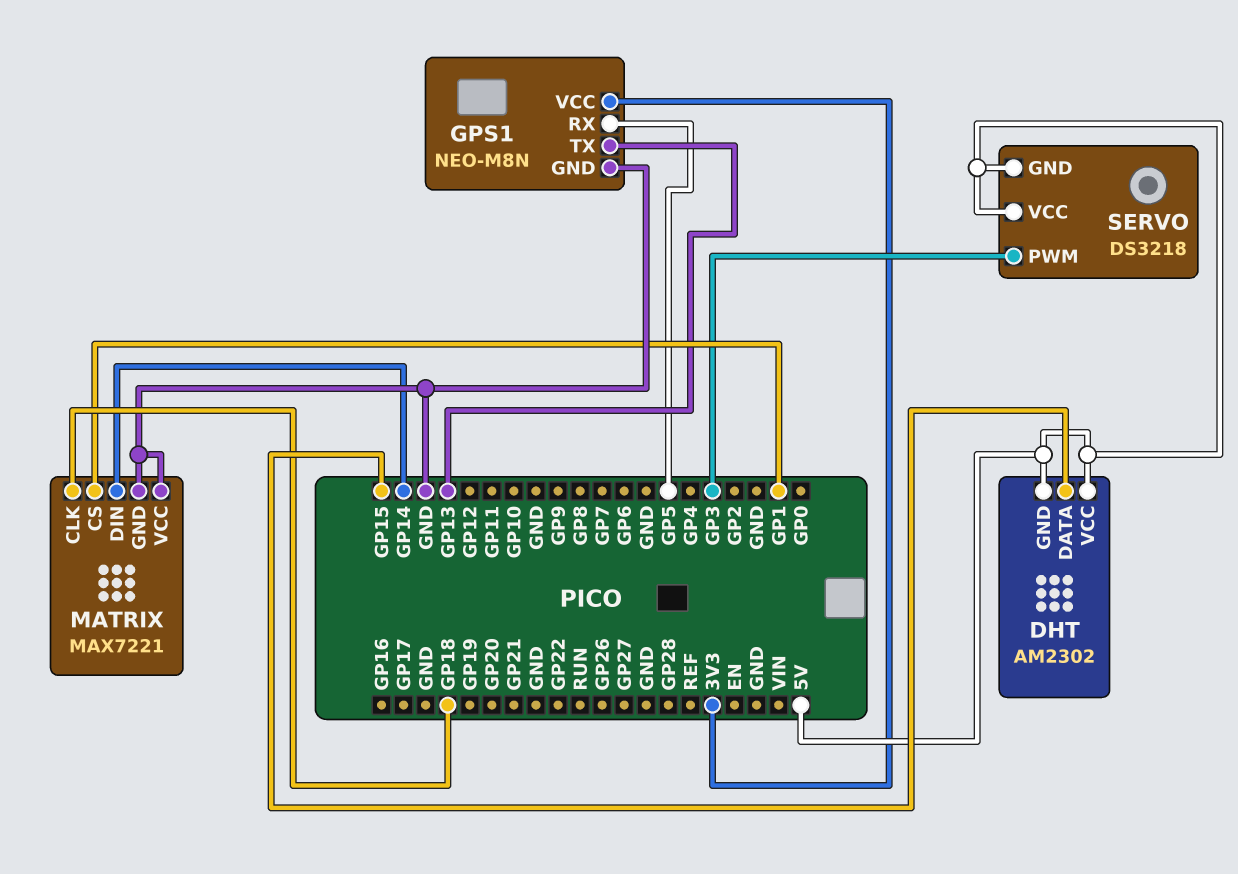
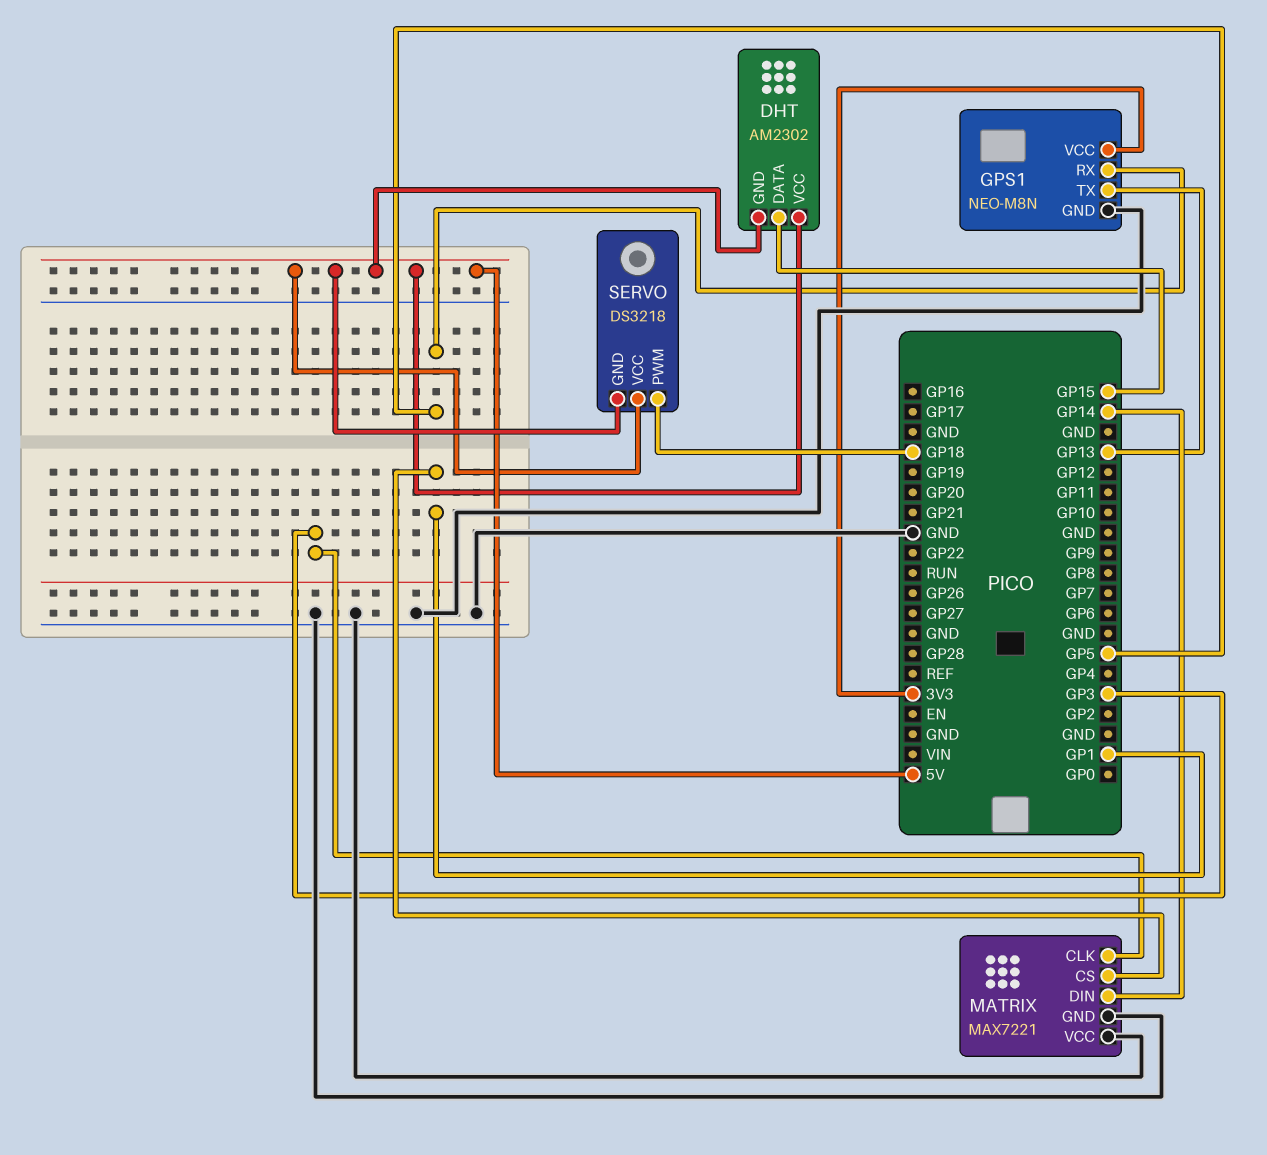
MATRIX pin CLK: GP18 -> GP3
SERVO pin PWM: GP3 -> GP18

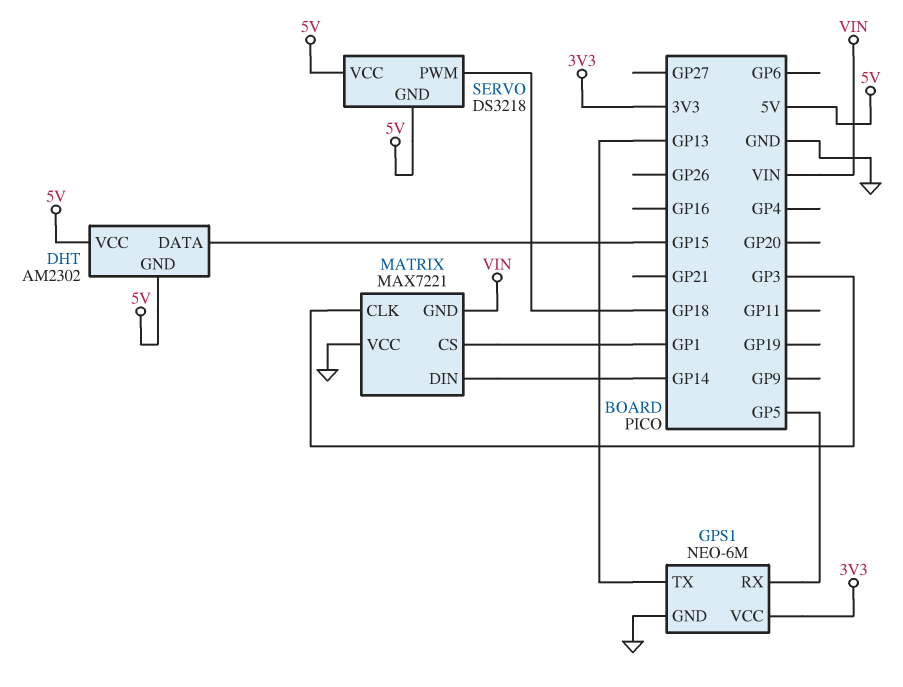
GPS1: NEO-M8N -> NEO-6M
MATRIX pin GND: GND -> VIN

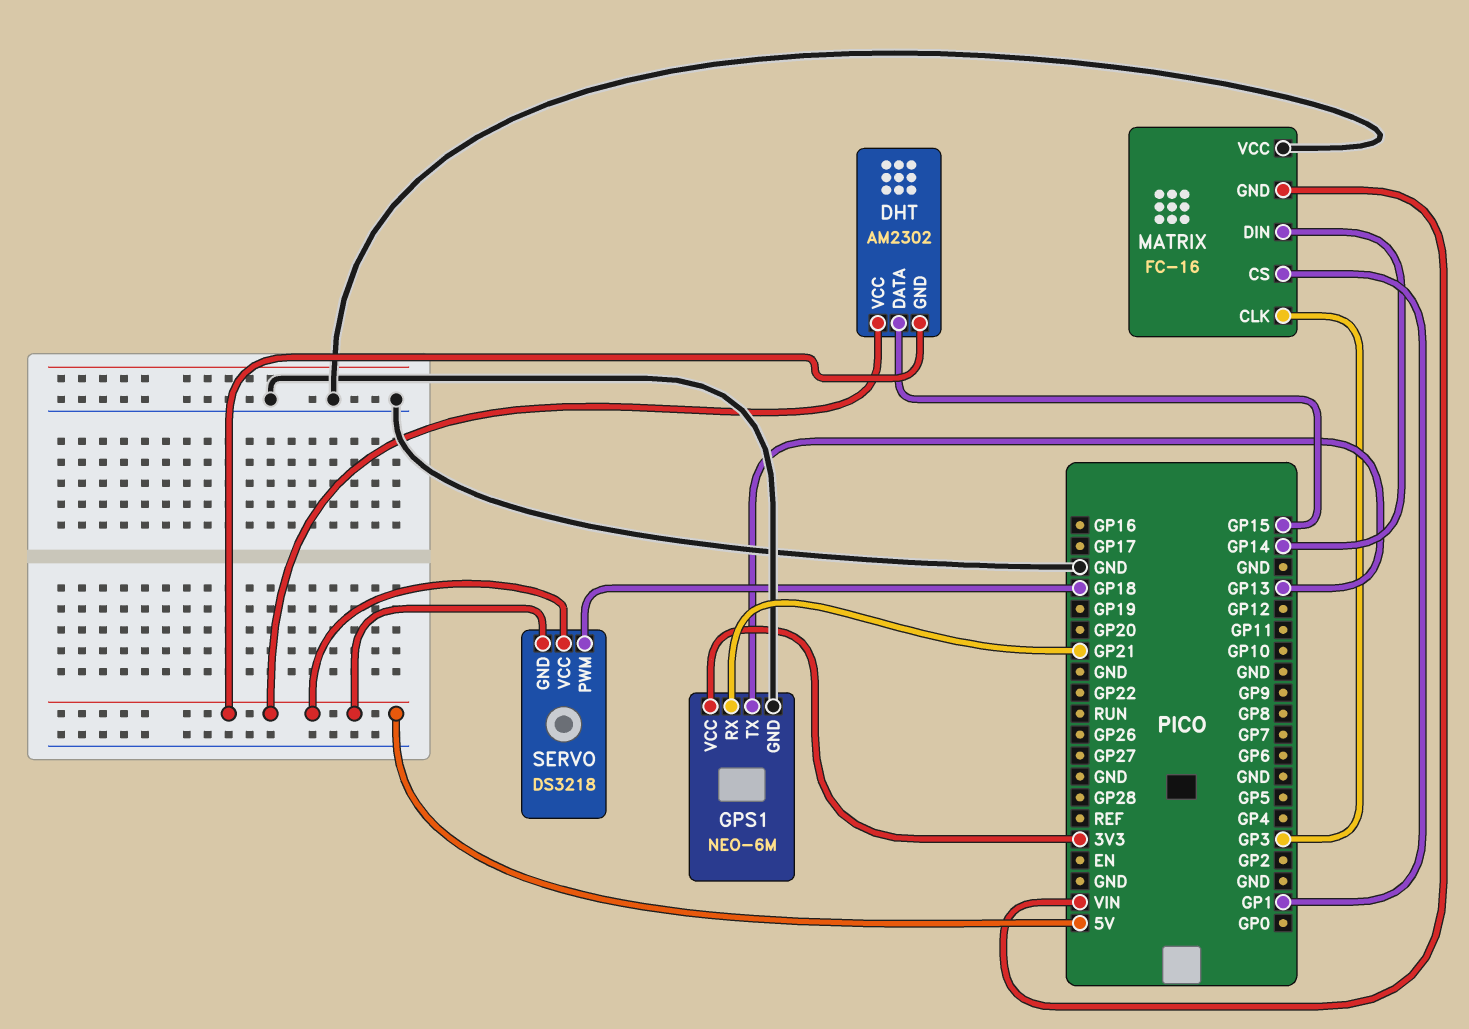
GPS1 pin RX: GP5 -> GP21
MATRIX: MAX7221 -> FC-16

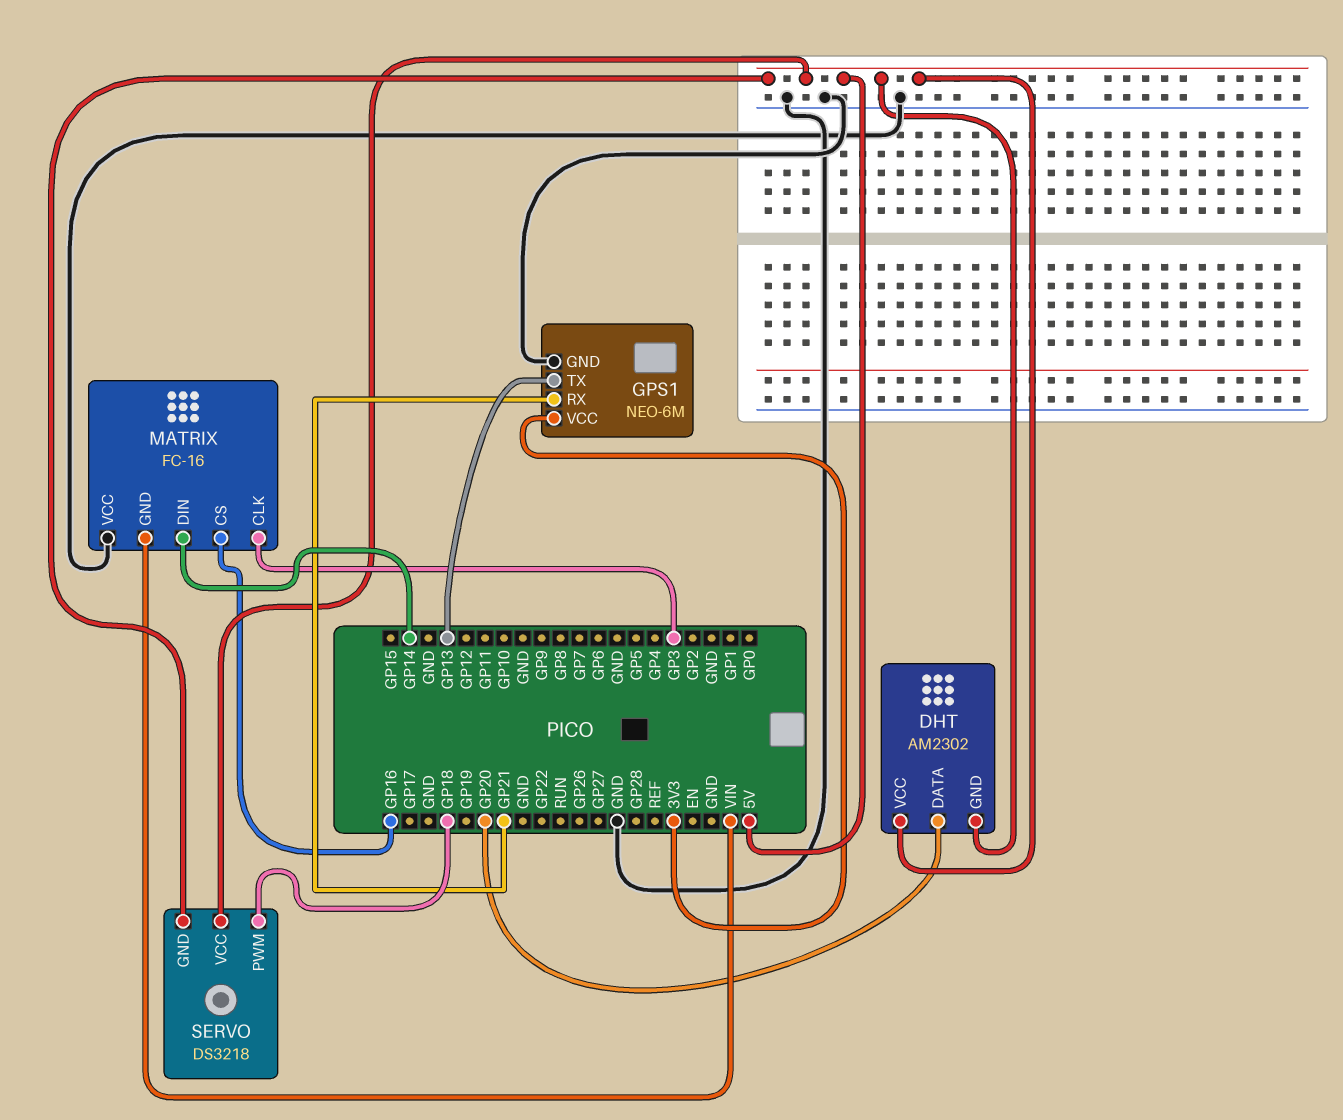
DHT pin DATA: GP15 -> GP20
MATRIX pin CS: GP1 -> GP16

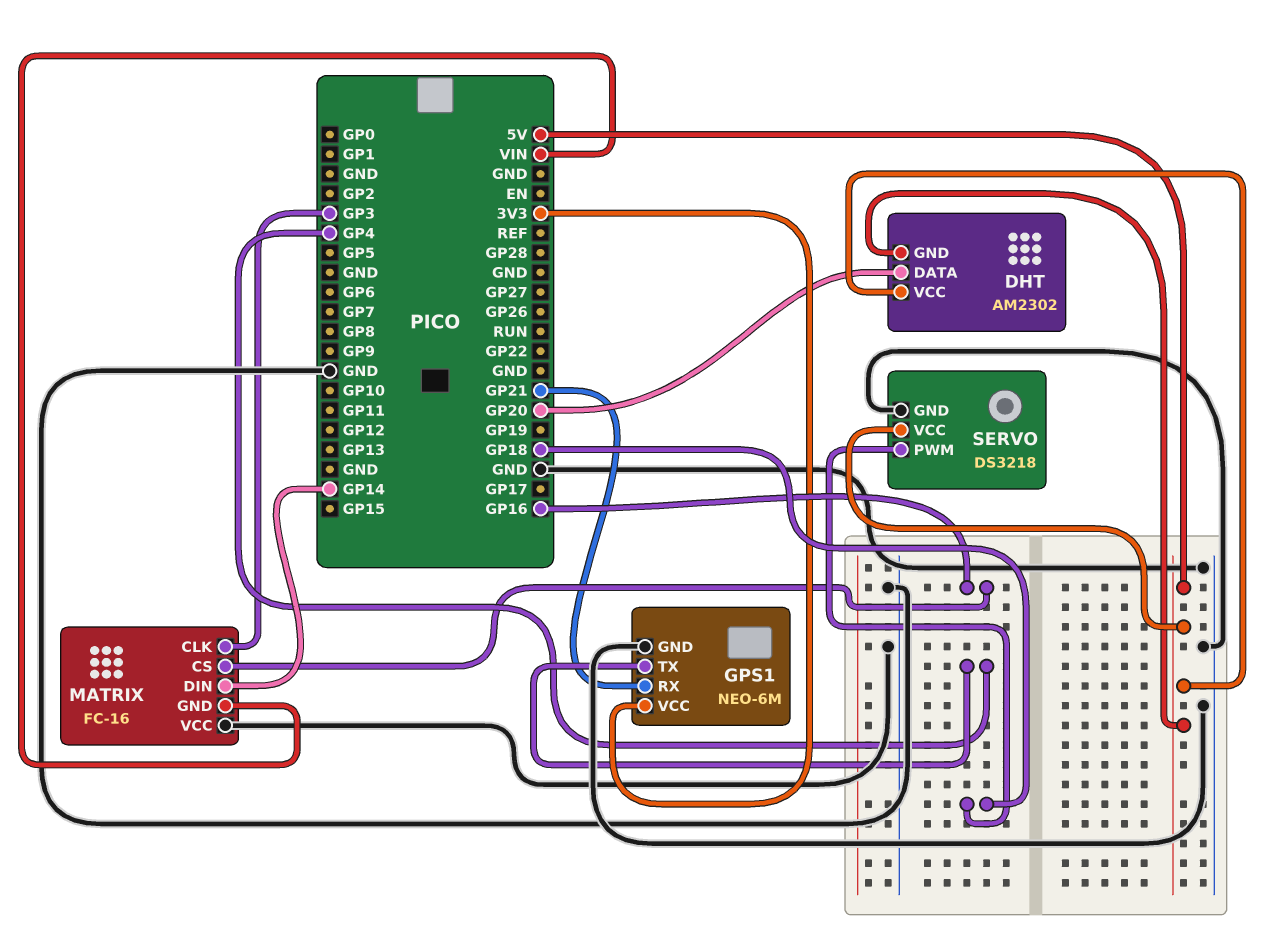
GPS1 pin TX: GP13 -> GP4
SERVO pin GND: 5V -> GND

